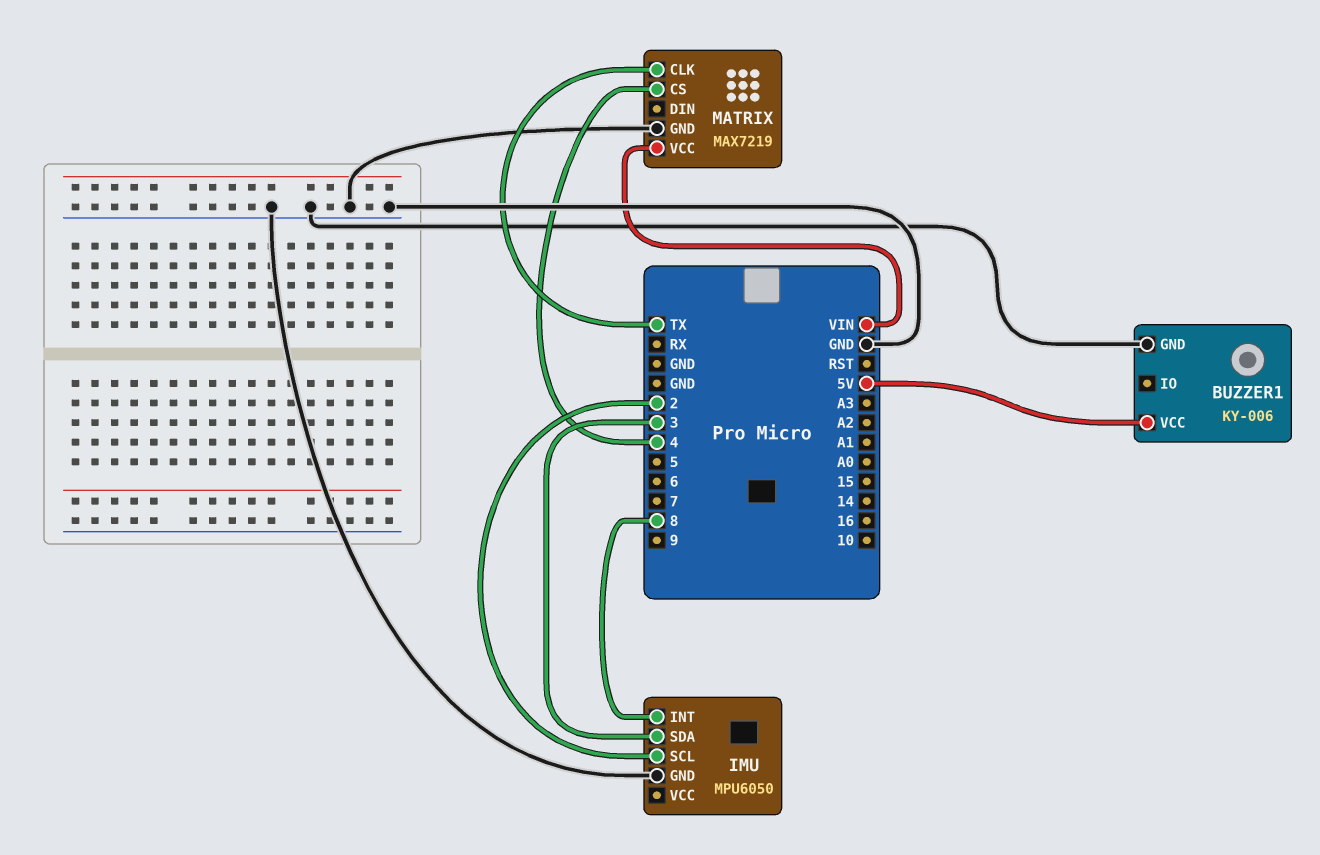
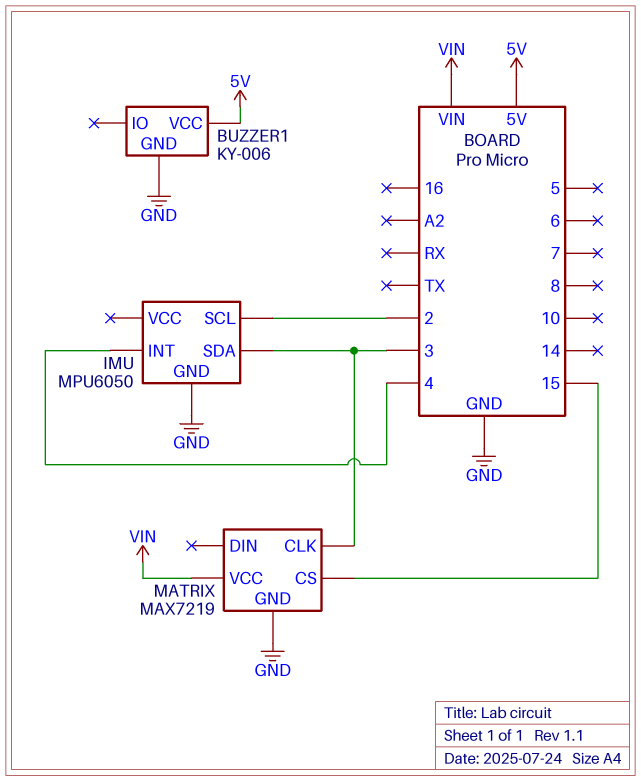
IMU pin INT: 8 -> 4
MATRIX pin CLK: TX -> 3
MATRIX pin CS: 4 -> 15

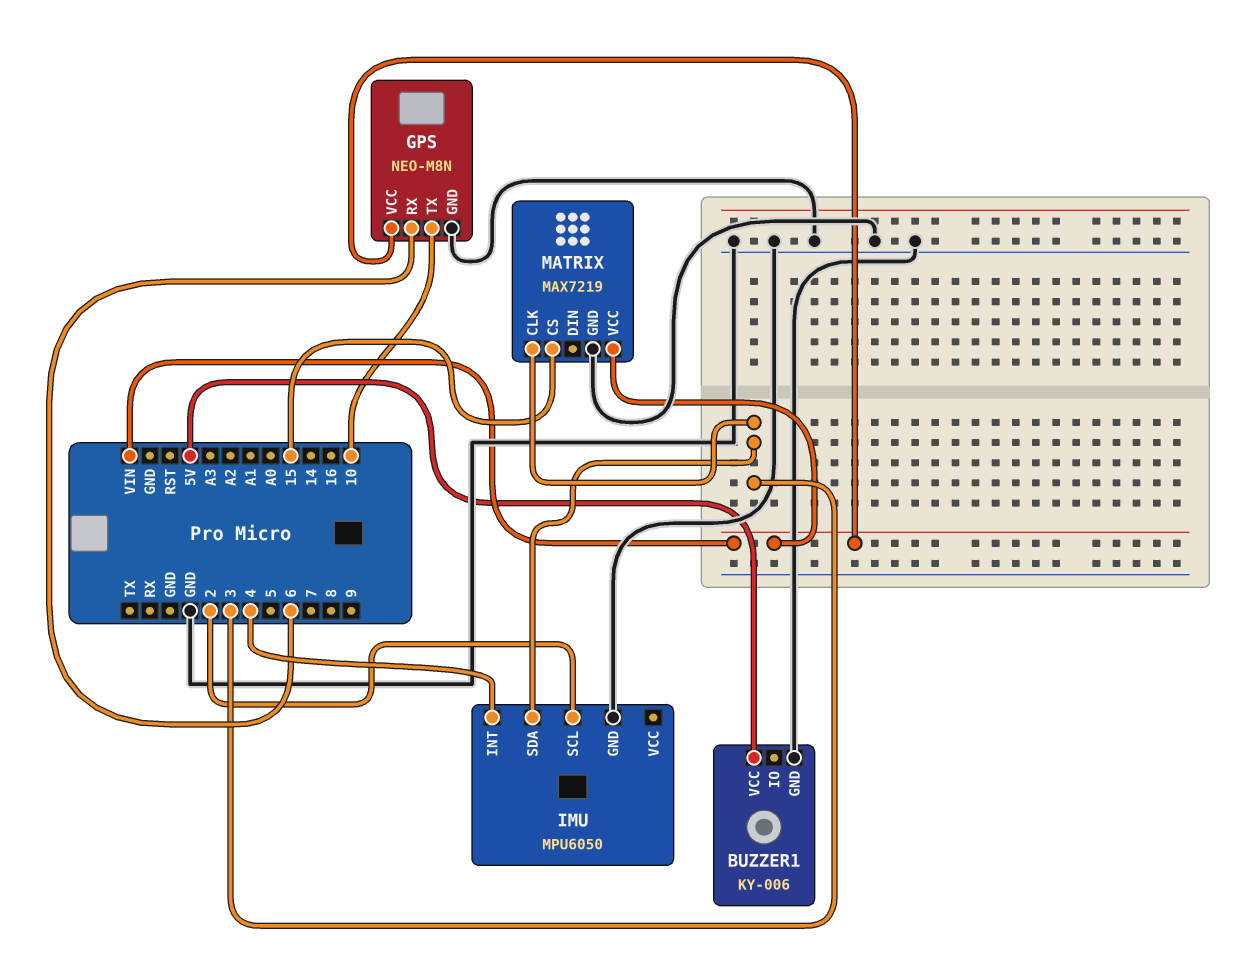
GPS: none -> NEO-M8N
GPS pin GND: none -> GND
GPS pin RX: none -> 6
GPS pin TX: none -> 10
GPS pin VCC: none -> VIN

